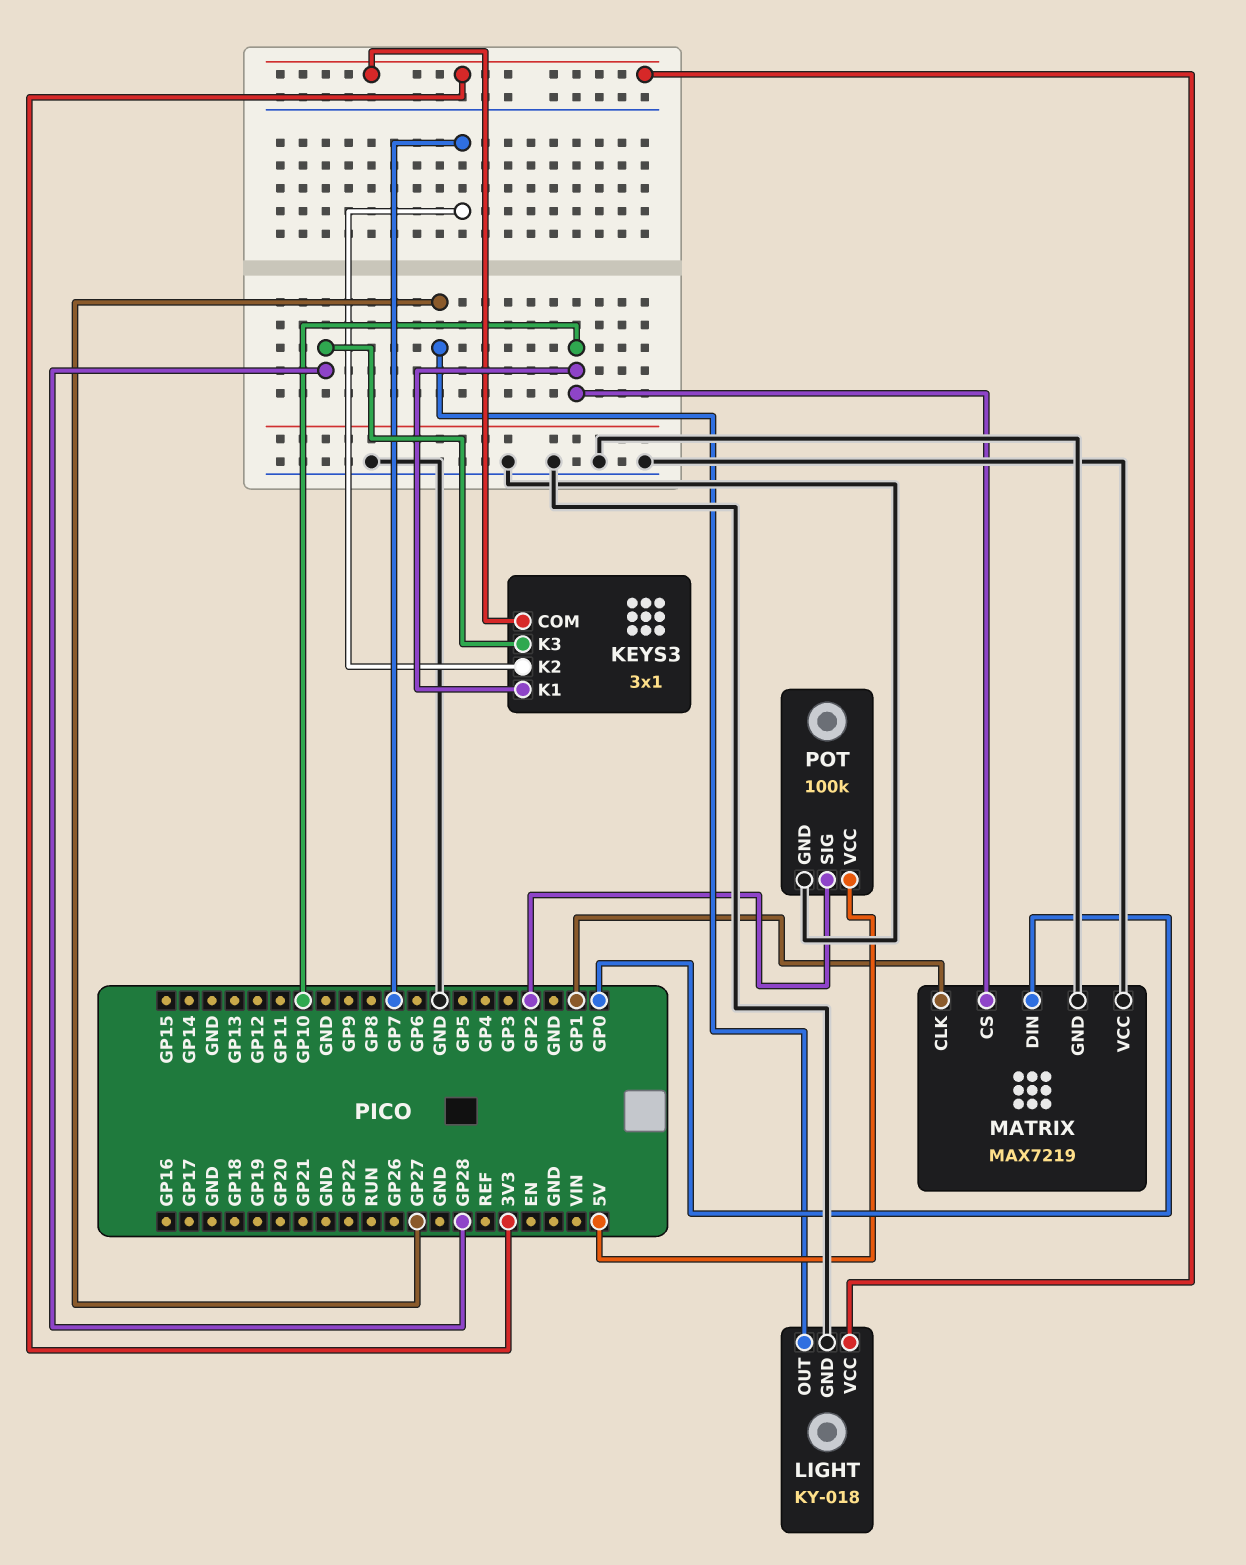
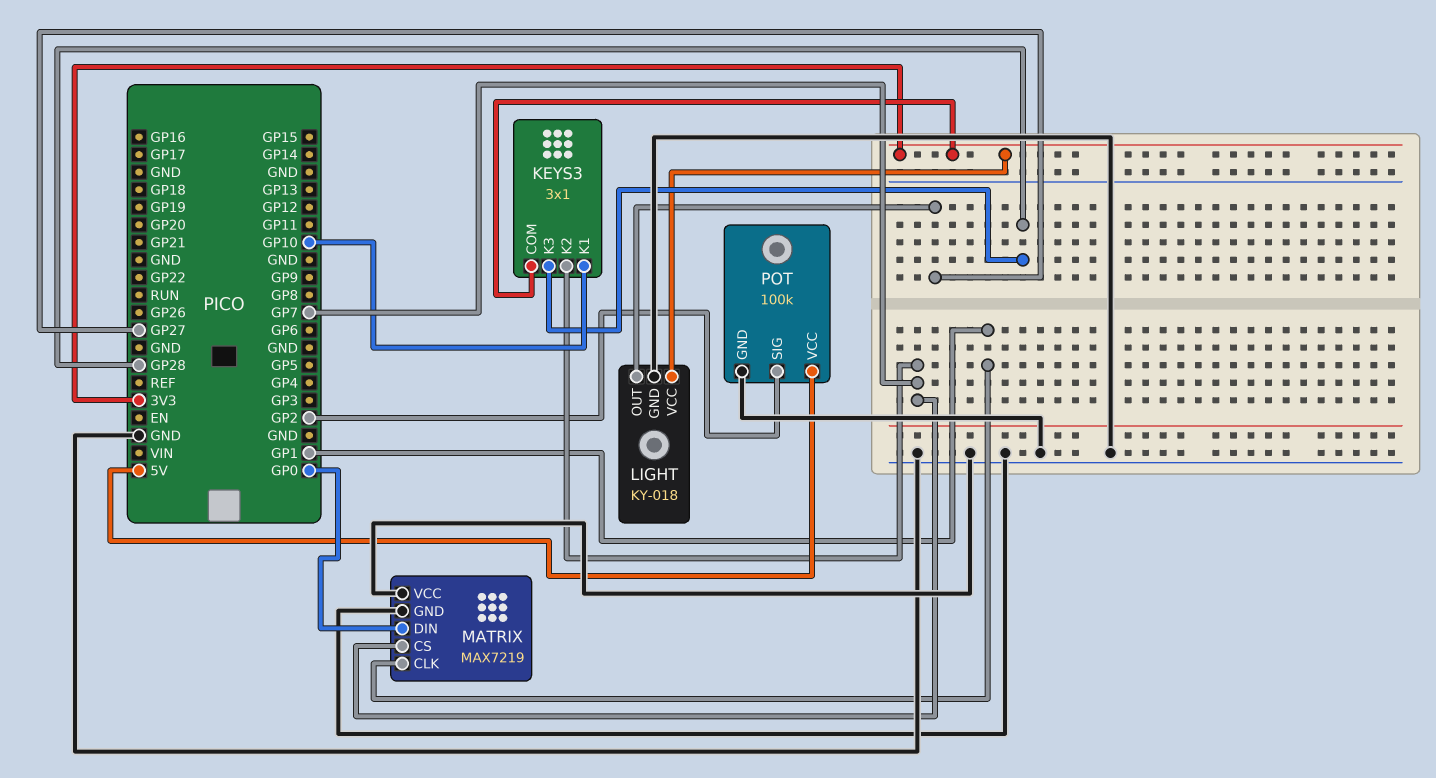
MATRIX pin CS: GP10 -> GP7

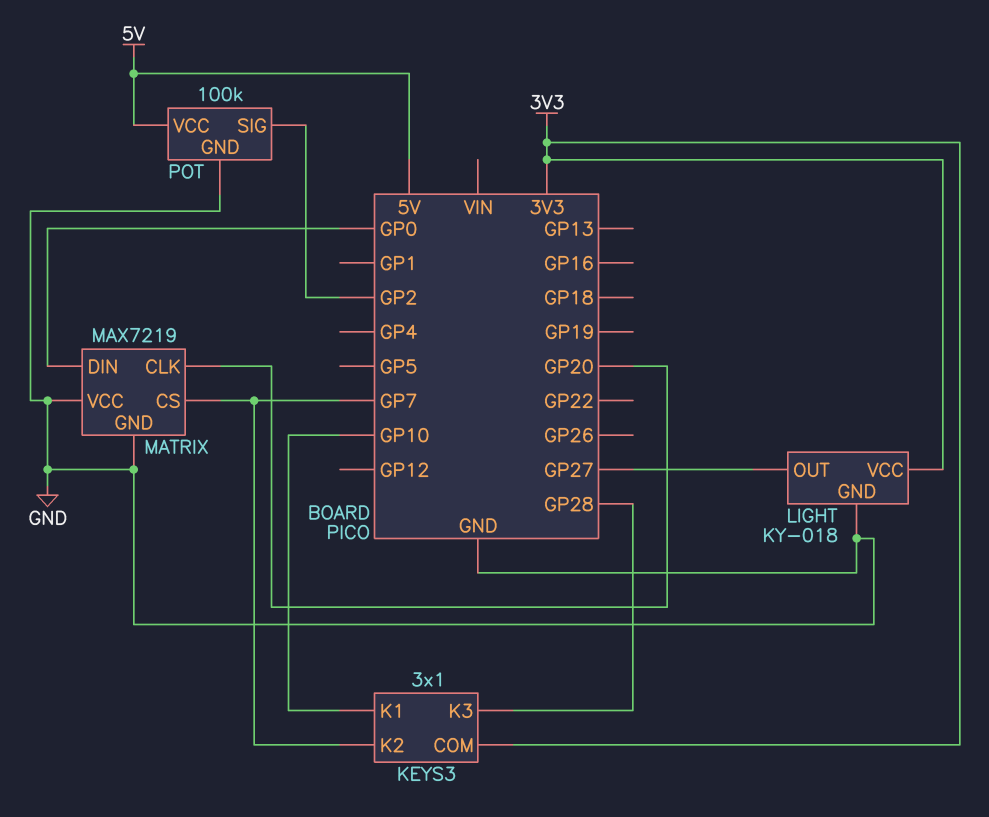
MATRIX pin CLK: GP1 -> GP20

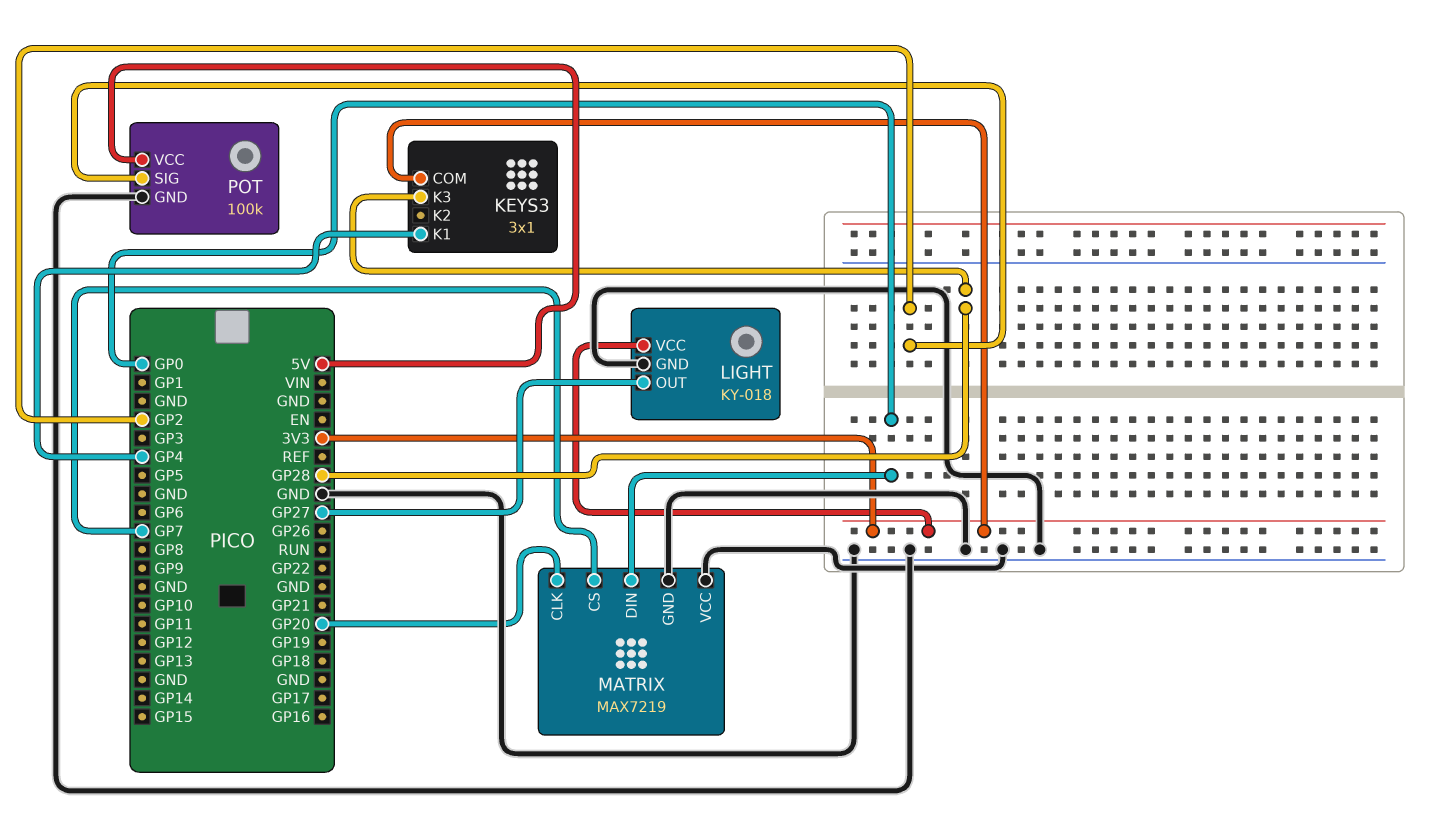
KEYS3 pin K1: GP10 -> GP4
KEYS3 pin K2: GP7 -> none

